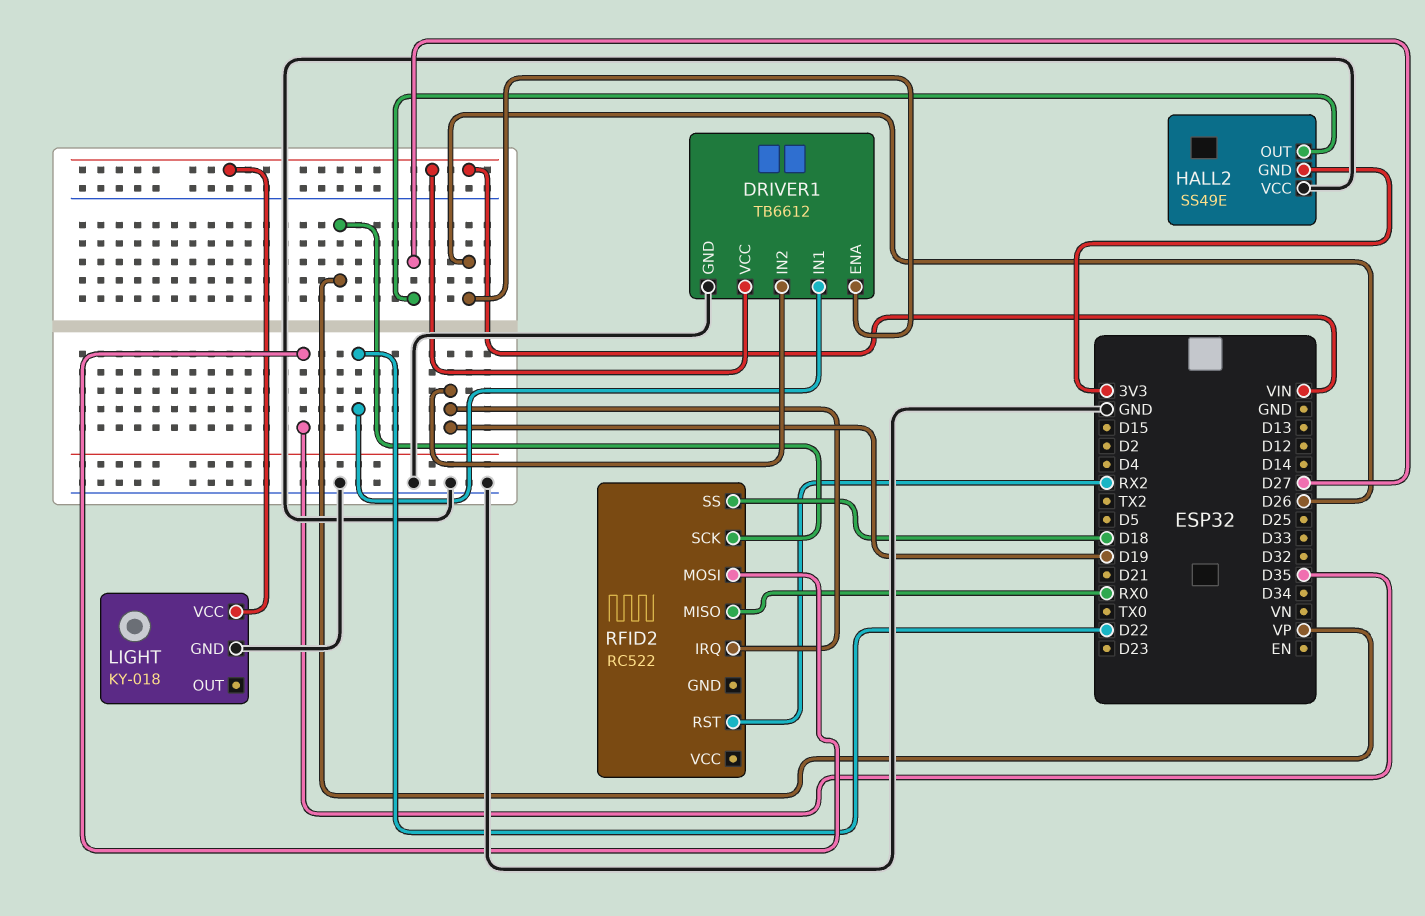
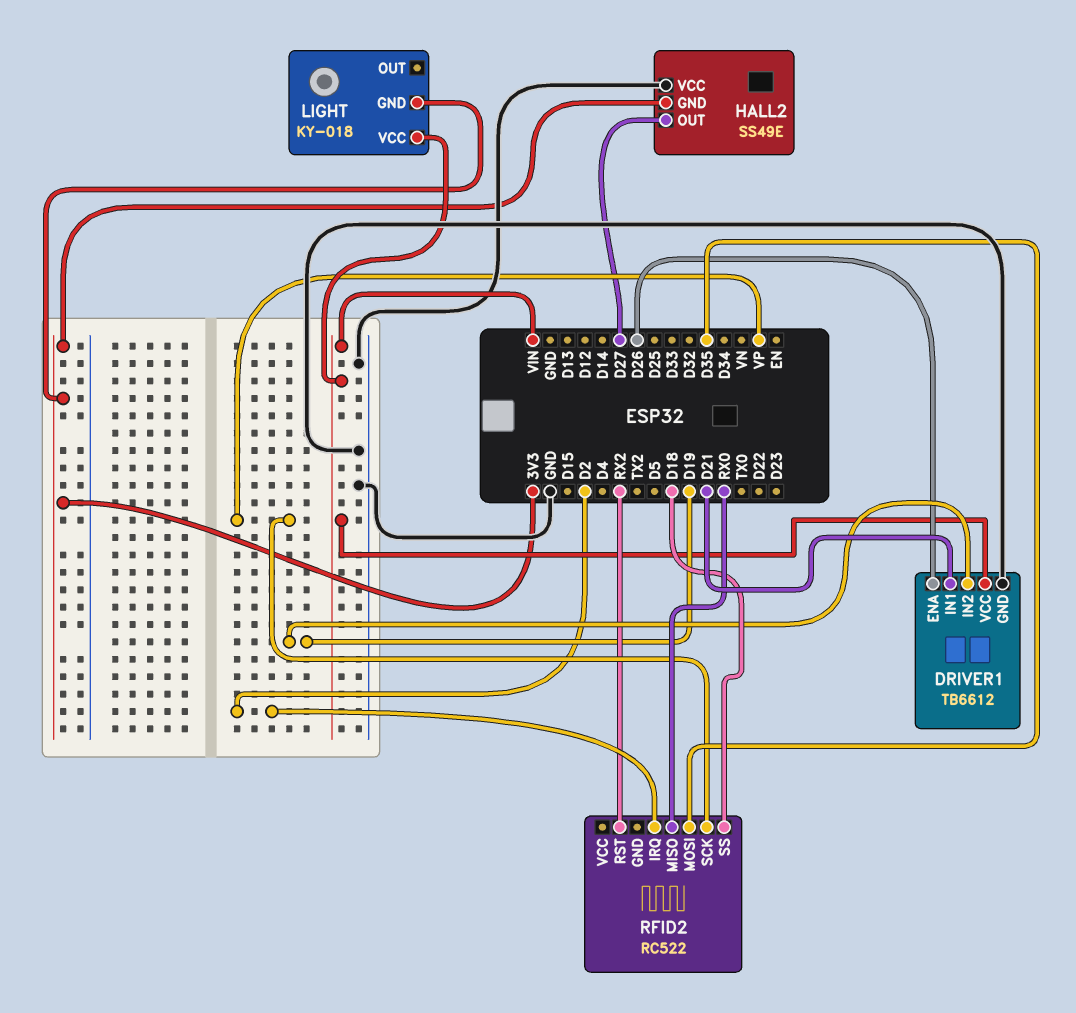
DRIVER1 pin IN1: D22 -> D21
LIGHT pin GND: GND -> 3V3
RFID2 pin IRQ: D19 -> D2

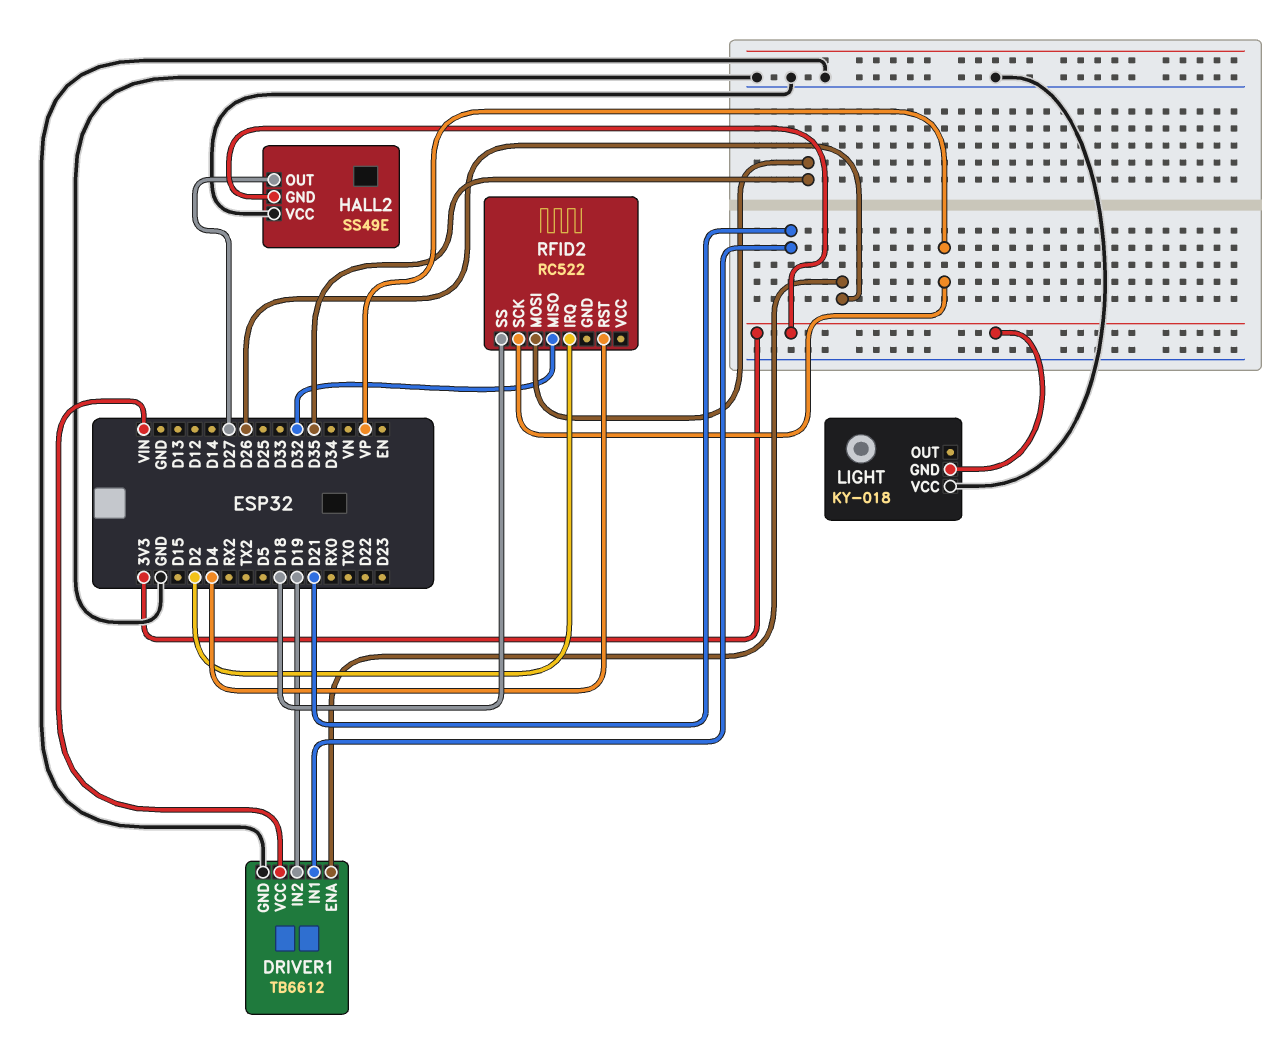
LIGHT pin VCC: VIN -> GND
RFID2 pin MISO: RX0 -> D32
RFID2 pin RST: RX2 -> D4

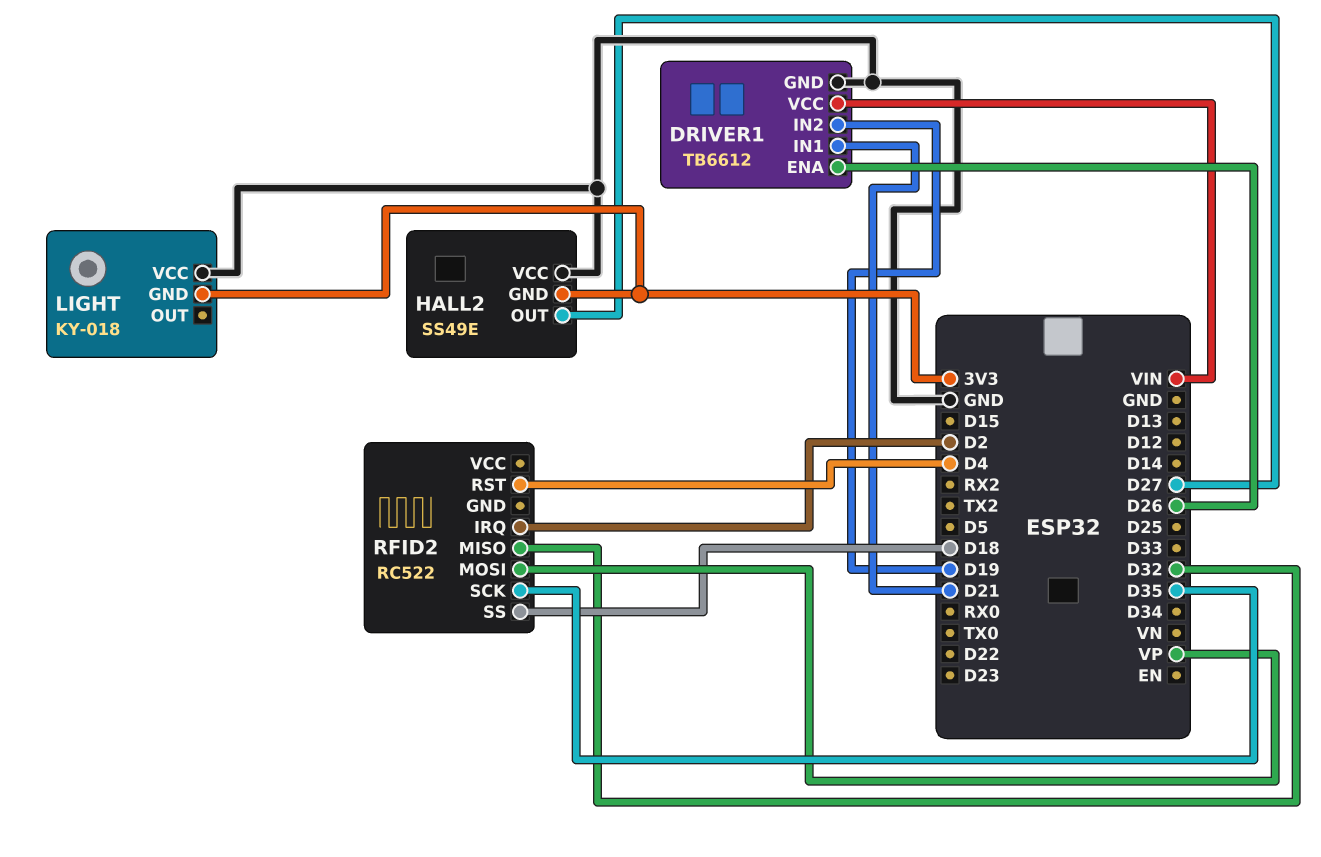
RFID2 pin MOSI: D35 -> VP
RFID2 pin SCK: VP -> D35

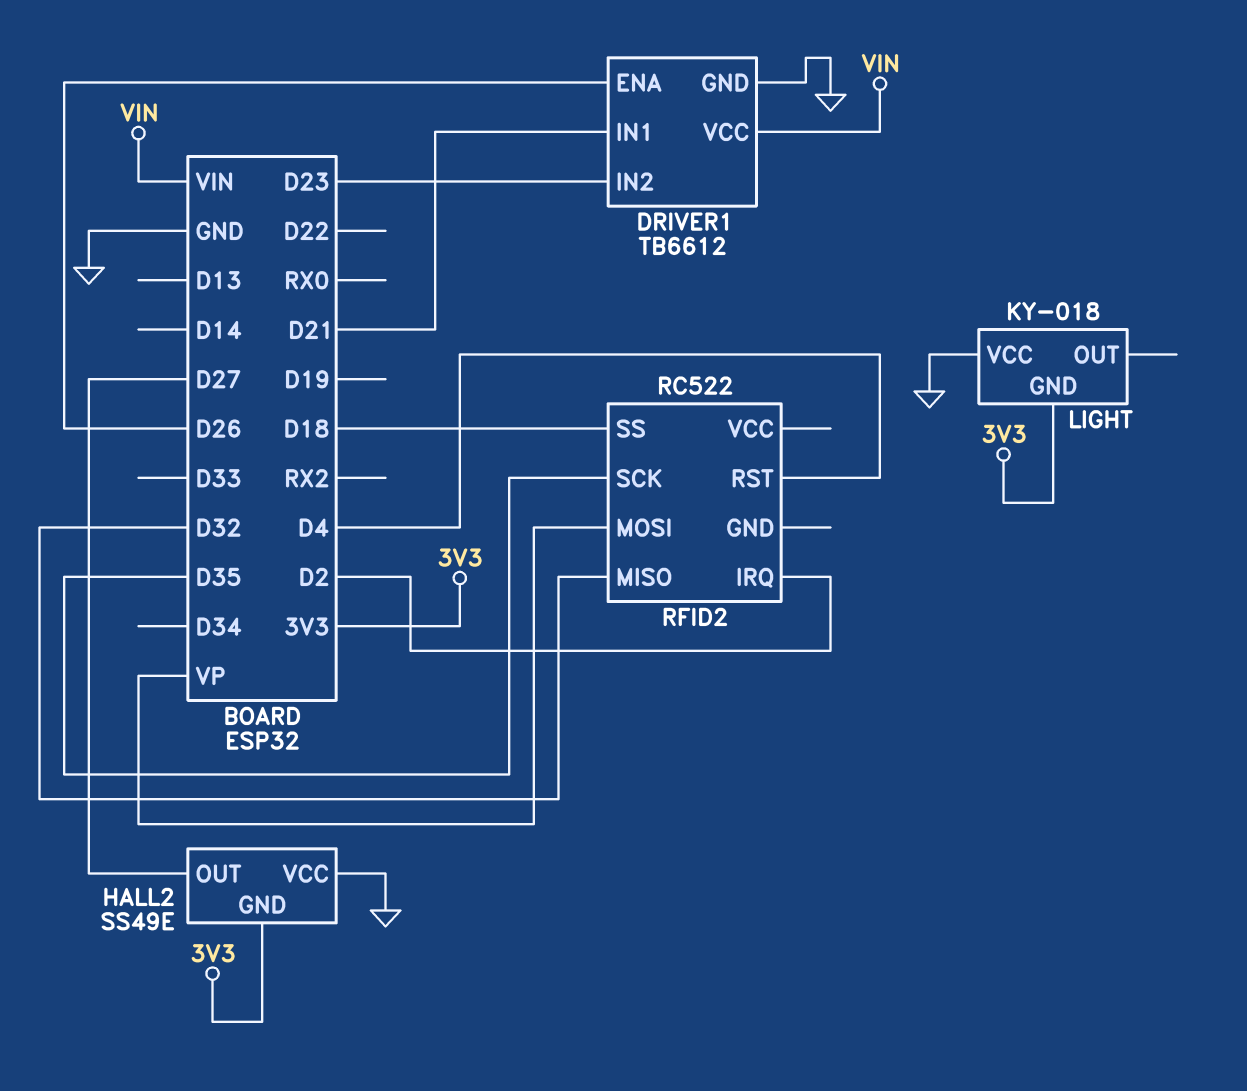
DRIVER1 pin IN2: D19 -> D23

